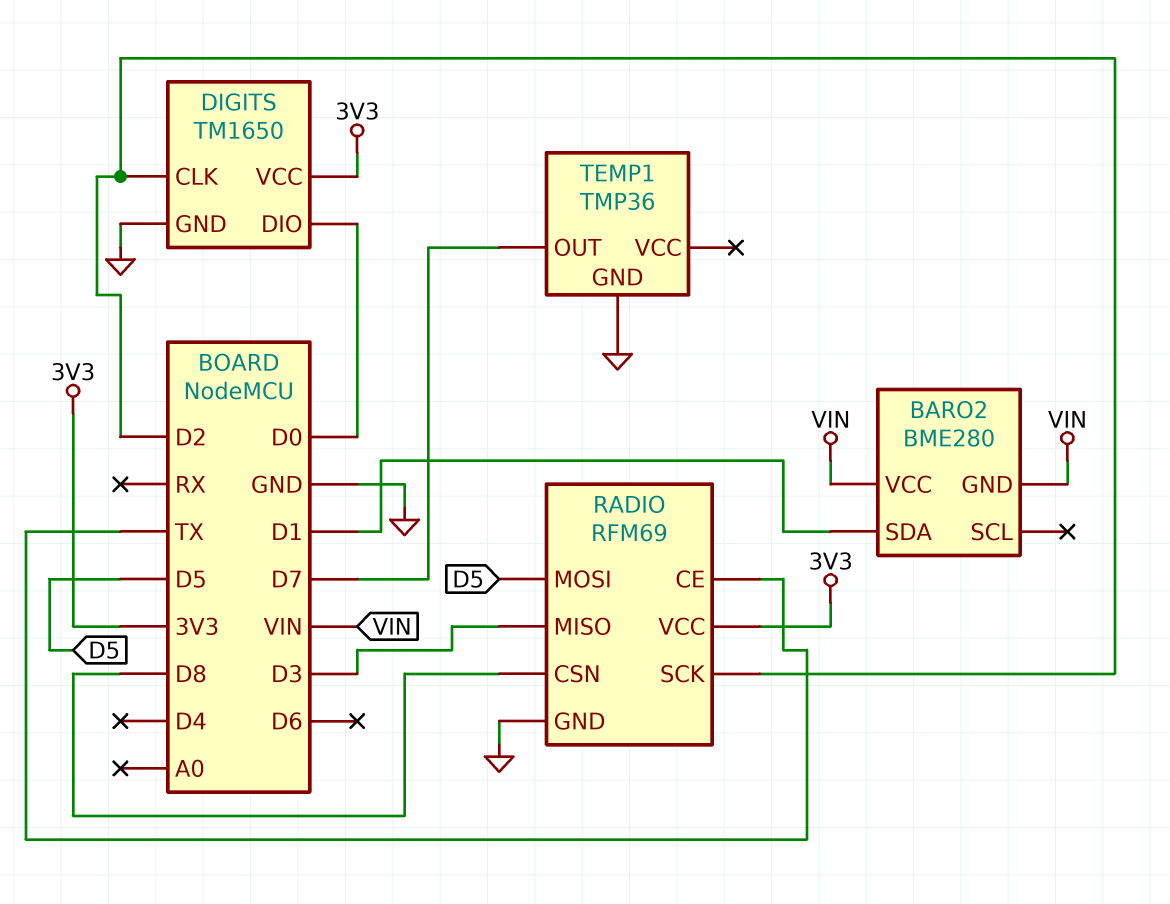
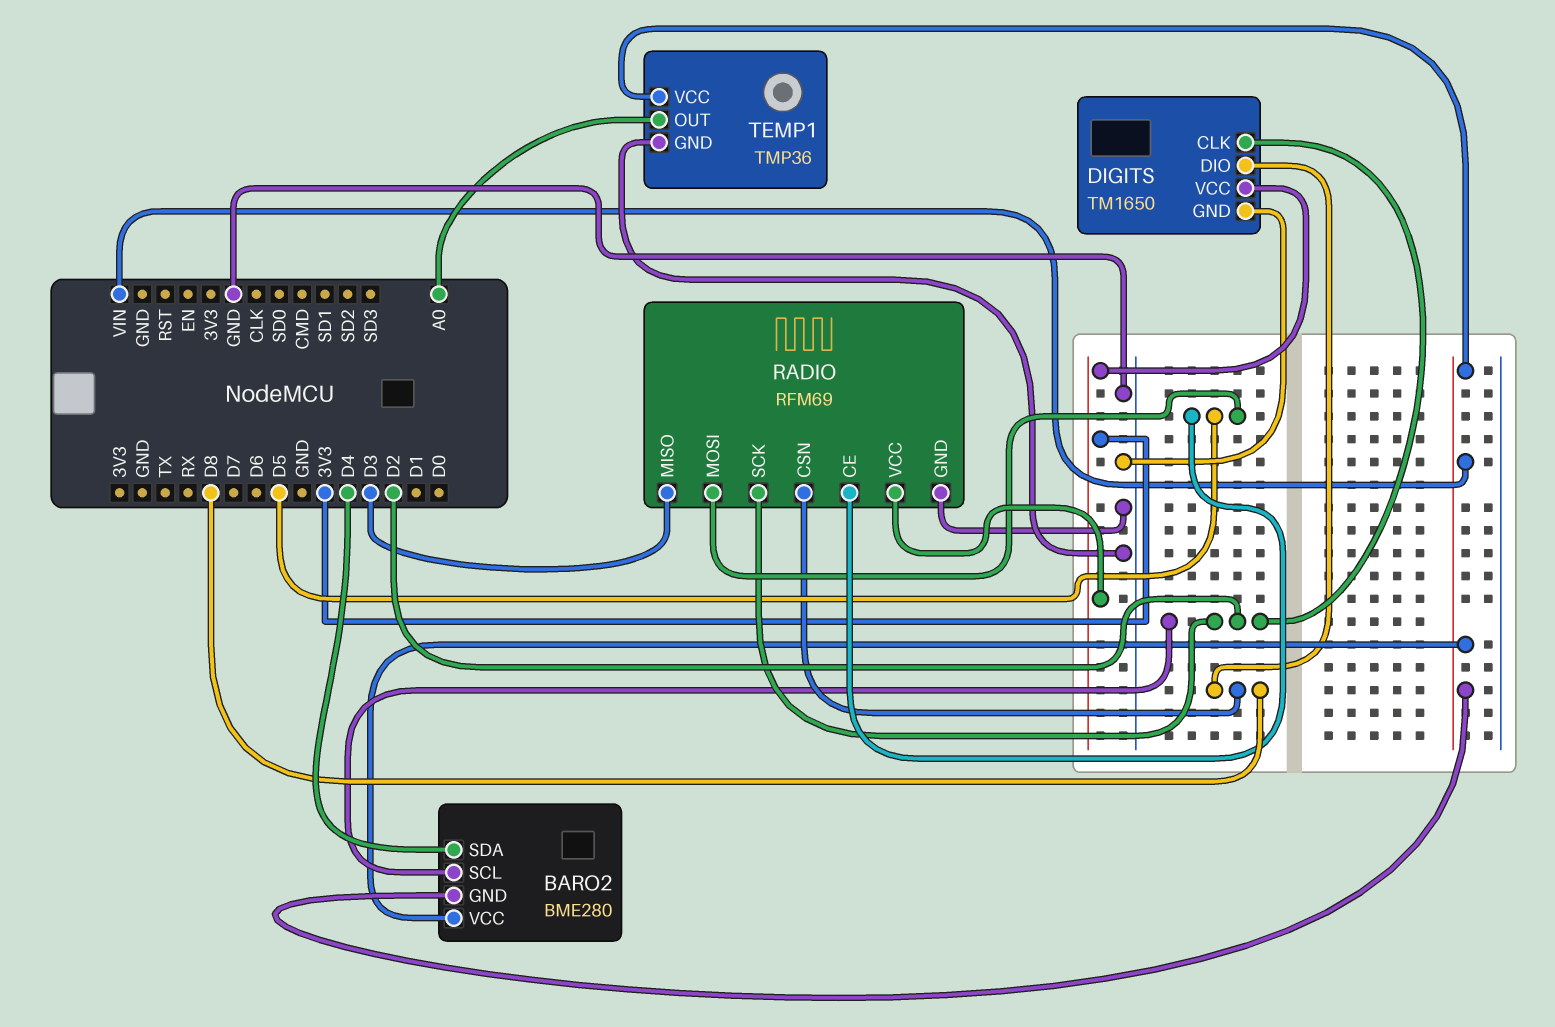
BARO2 pin SCL: none -> D2
BARO2 pin SDA: D1 -> D4
DIGITS pin DIO: D0 -> D8
RADIO pin CE: TX -> D5
TEMP1 pin OUT: D7 -> A0
TEMP1 pin VCC: none -> VIN

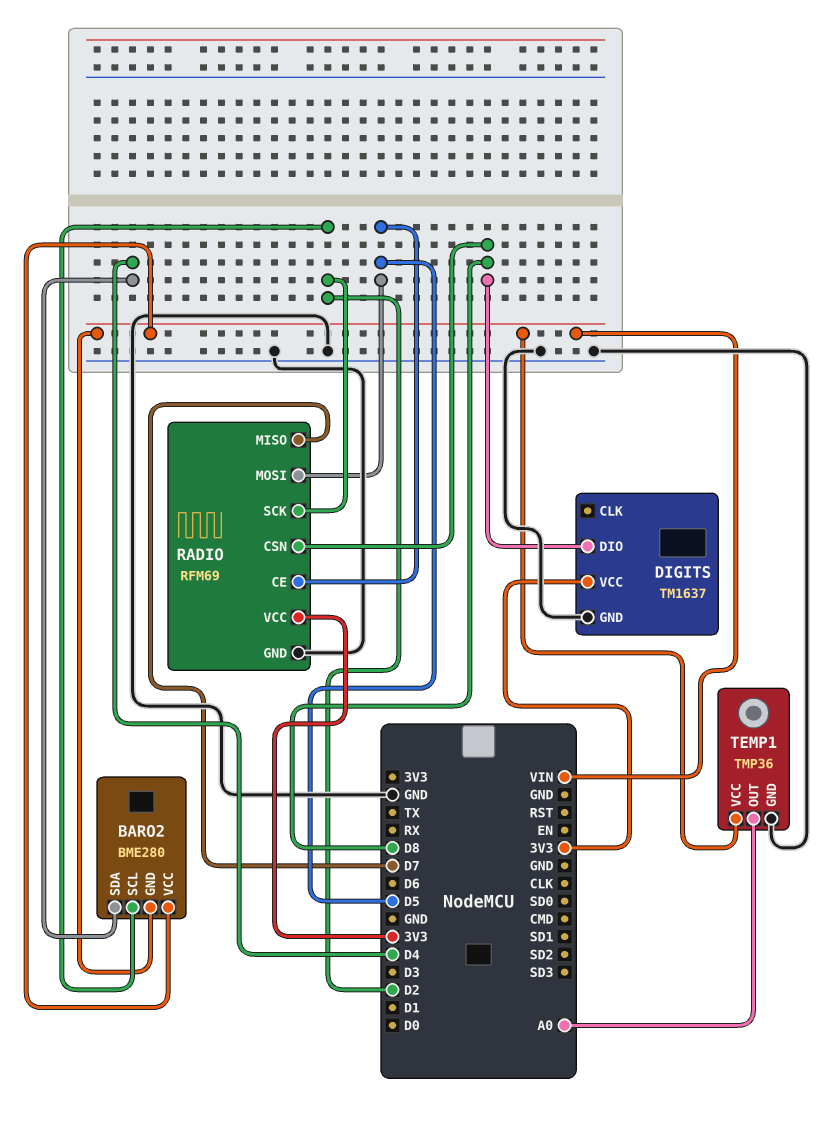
DIGITS: TM1650 -> TM1637
DIGITS pin CLK: D2 -> none
RADIO pin MISO: D3 -> D7

